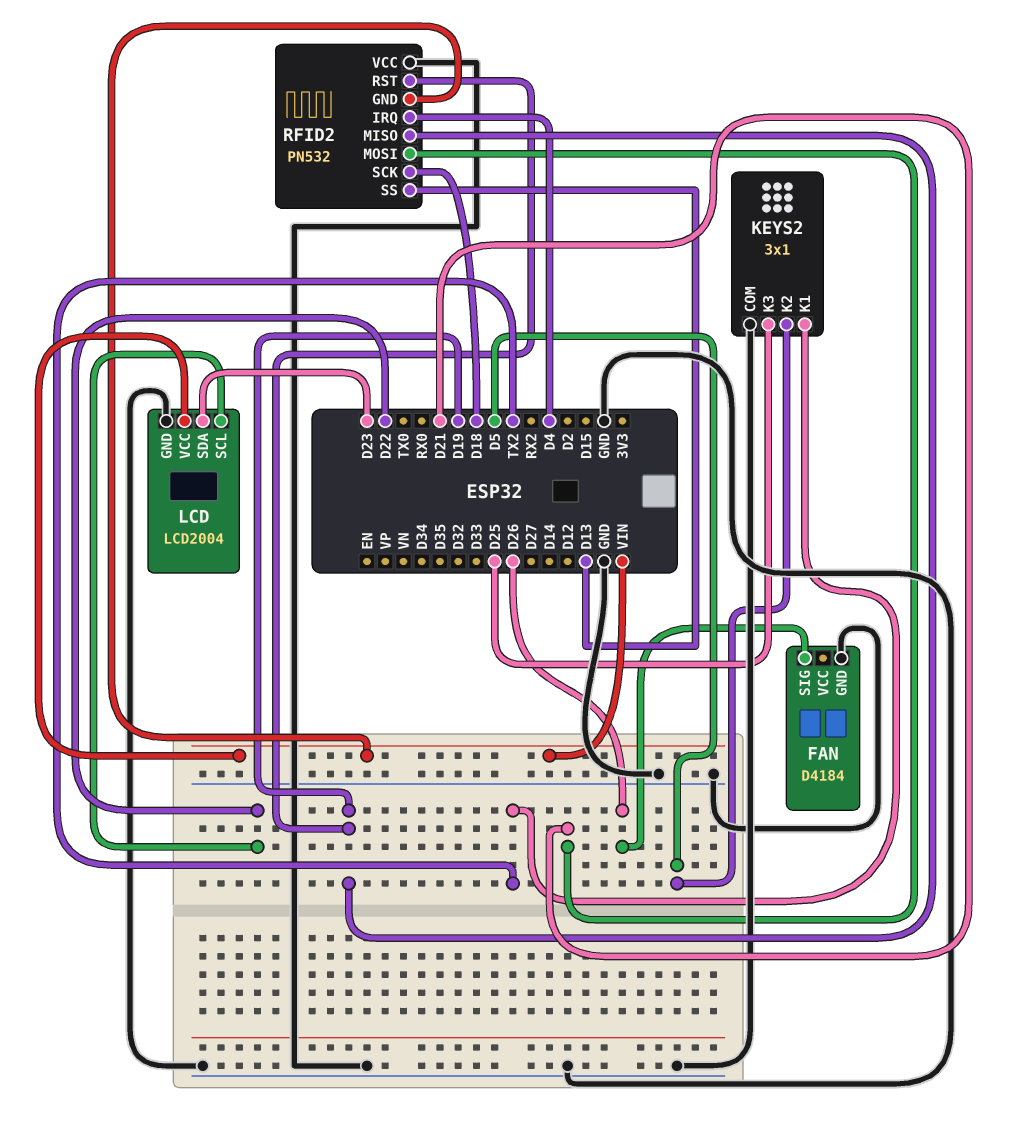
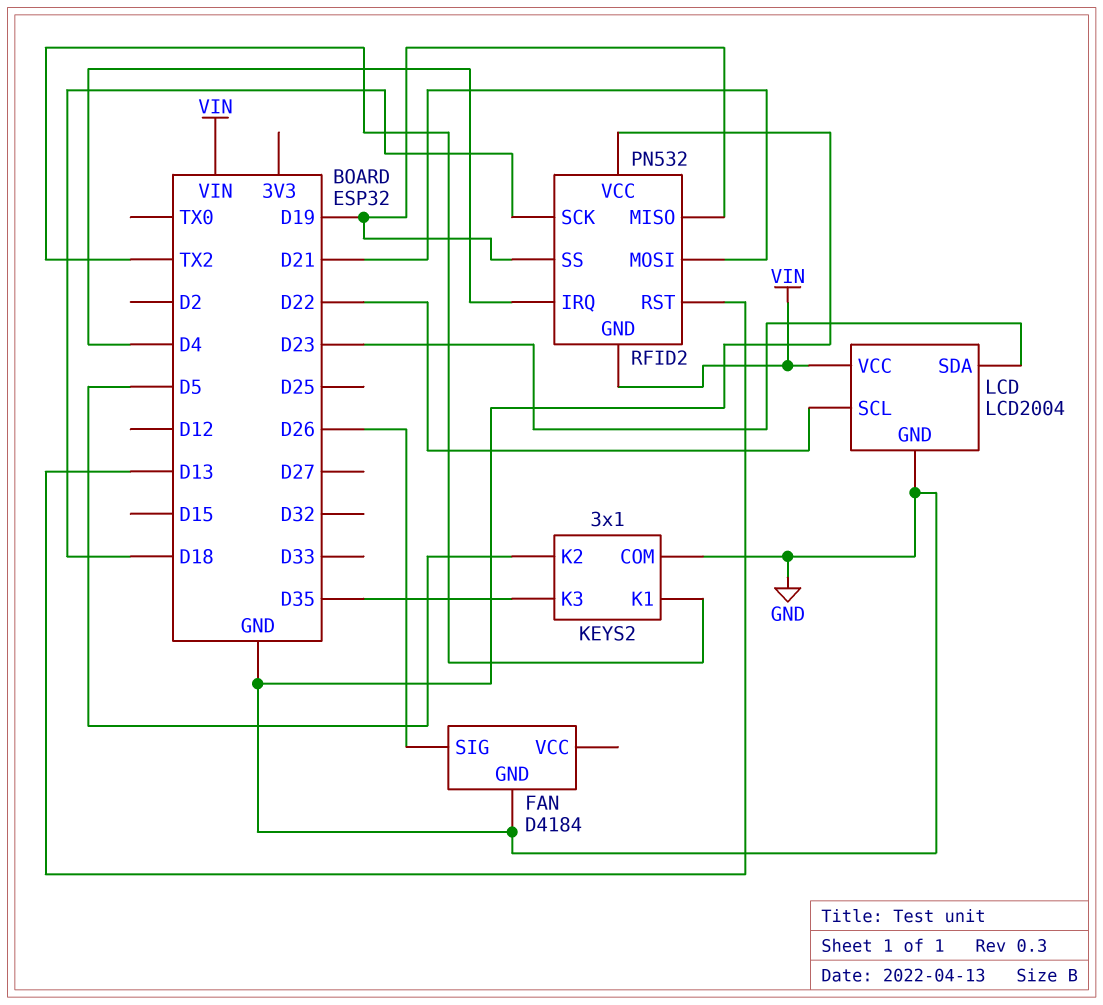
KEYS2 pin K3: D25 -> D35
RFID2 pin RST: D19 -> D13
RFID2 pin SS: D13 -> D19

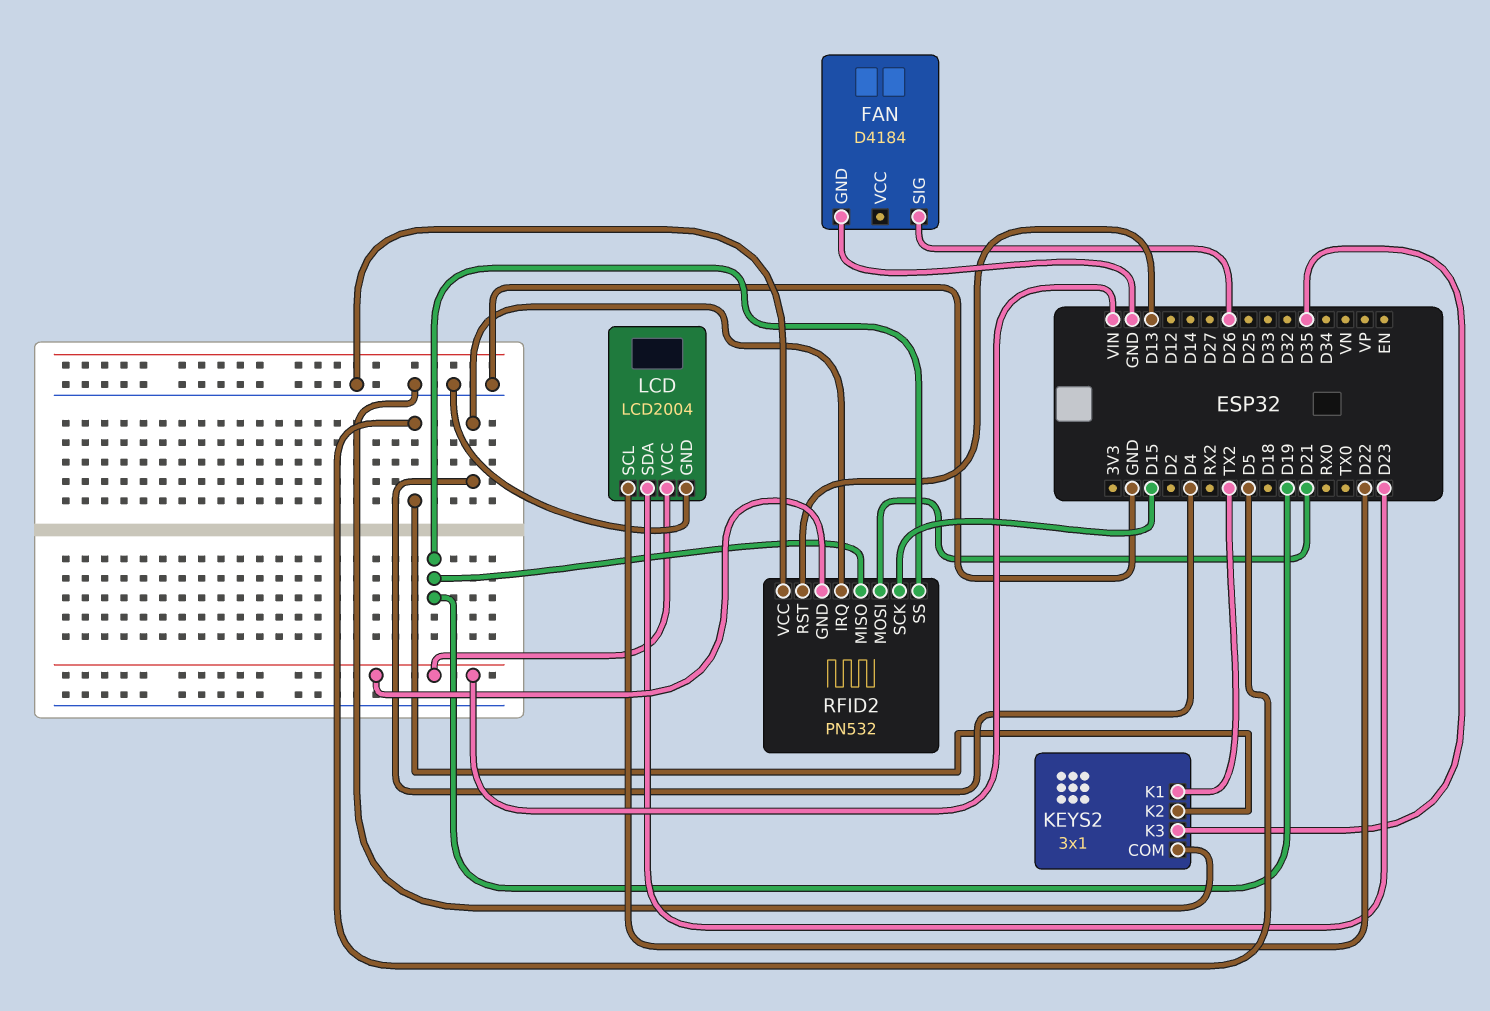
RFID2 pin SCK: D18 -> D15

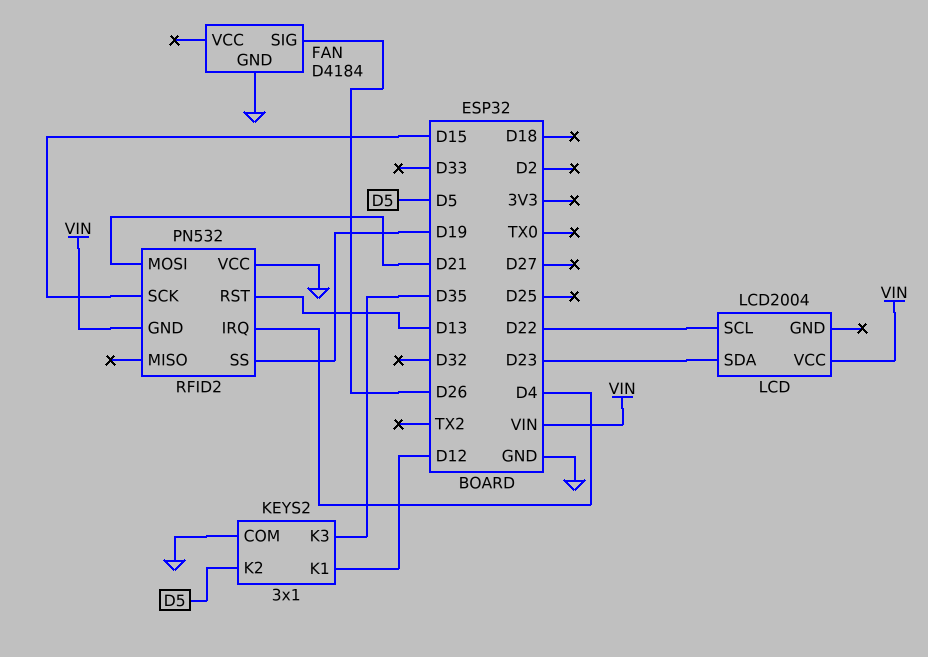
KEYS2 pin K1: TX2 -> D12
LCD pin GND: GND -> none
RFID2 pin MISO: D19 -> none

